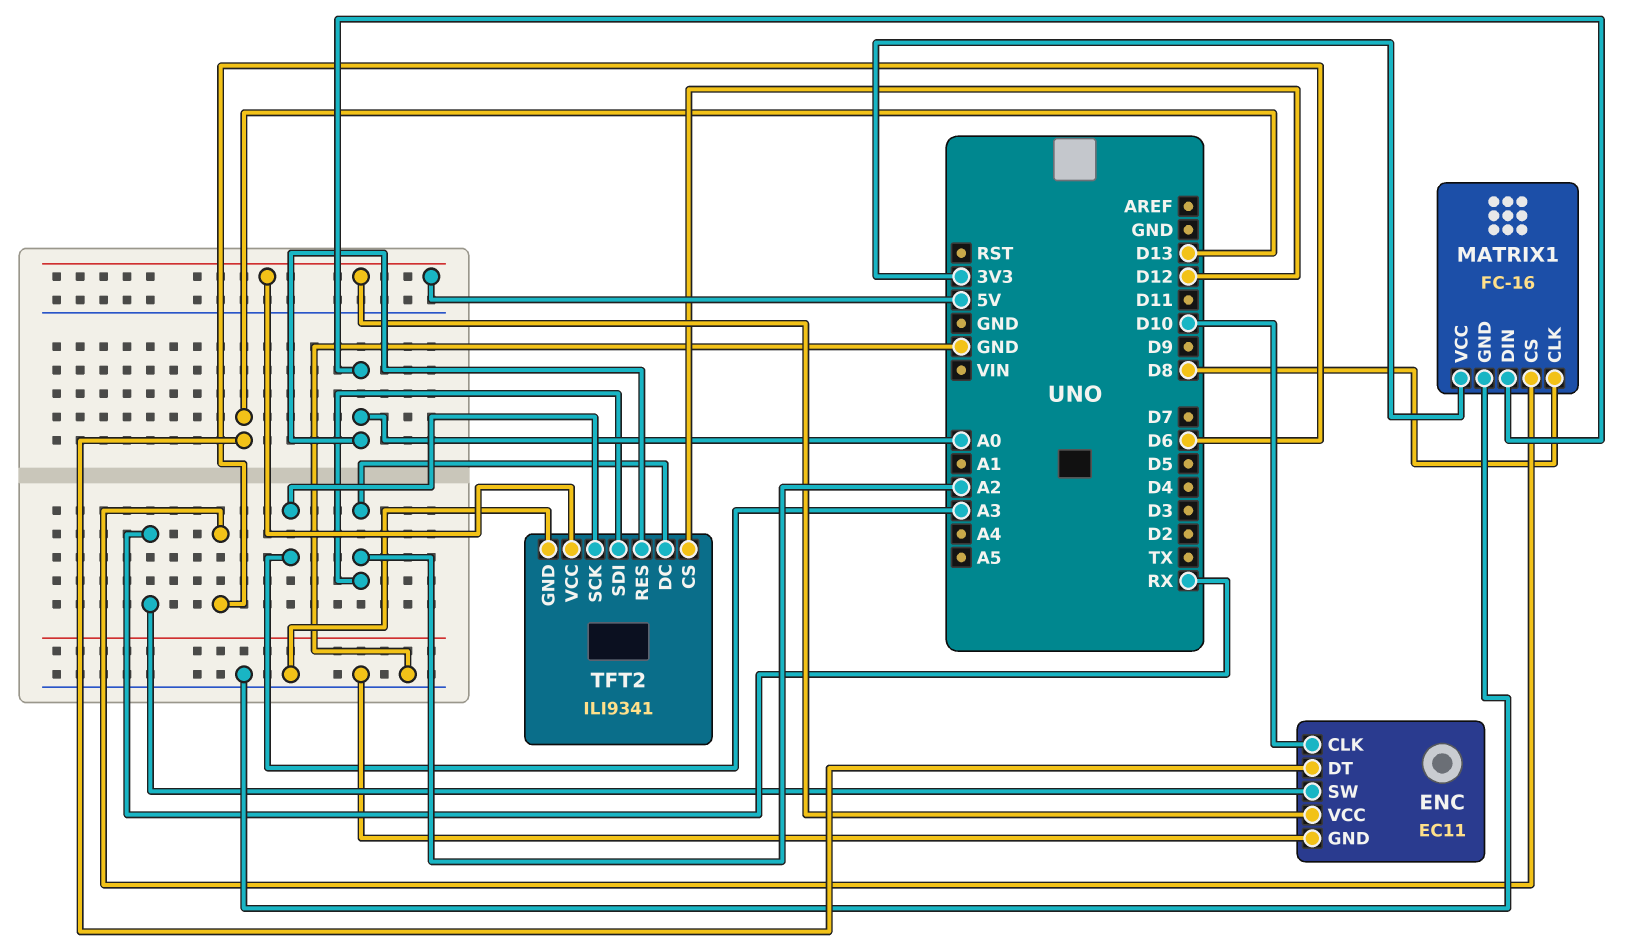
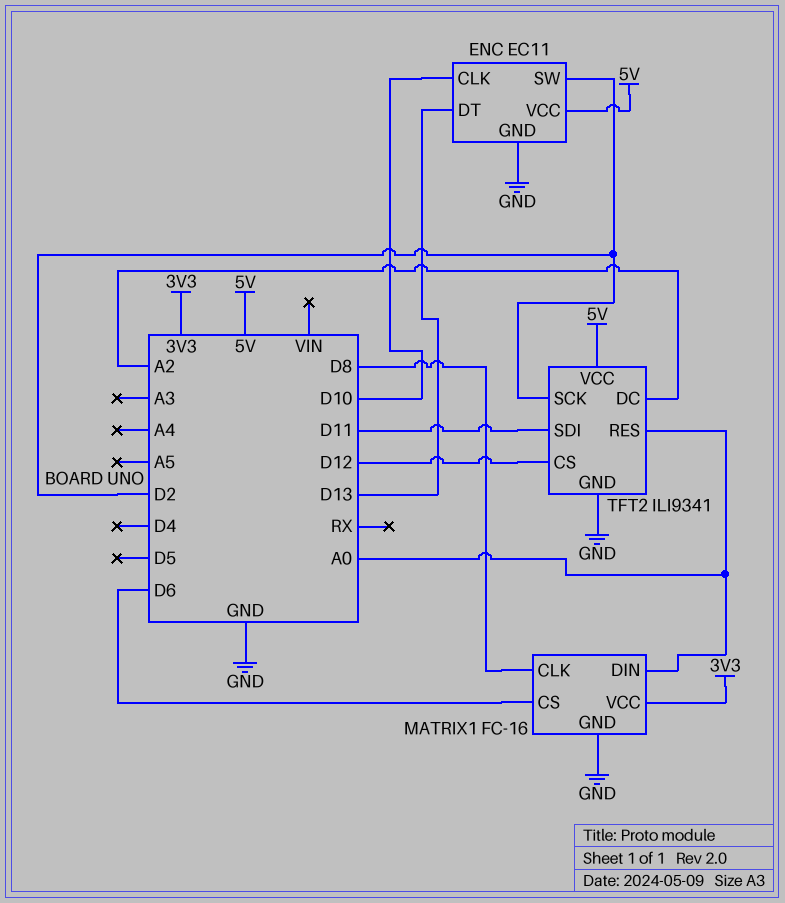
ENC pin SW: RX -> D2
TFT2 pin SCK: A3 -> D2
TFT2 pin SDI: A2 -> D11

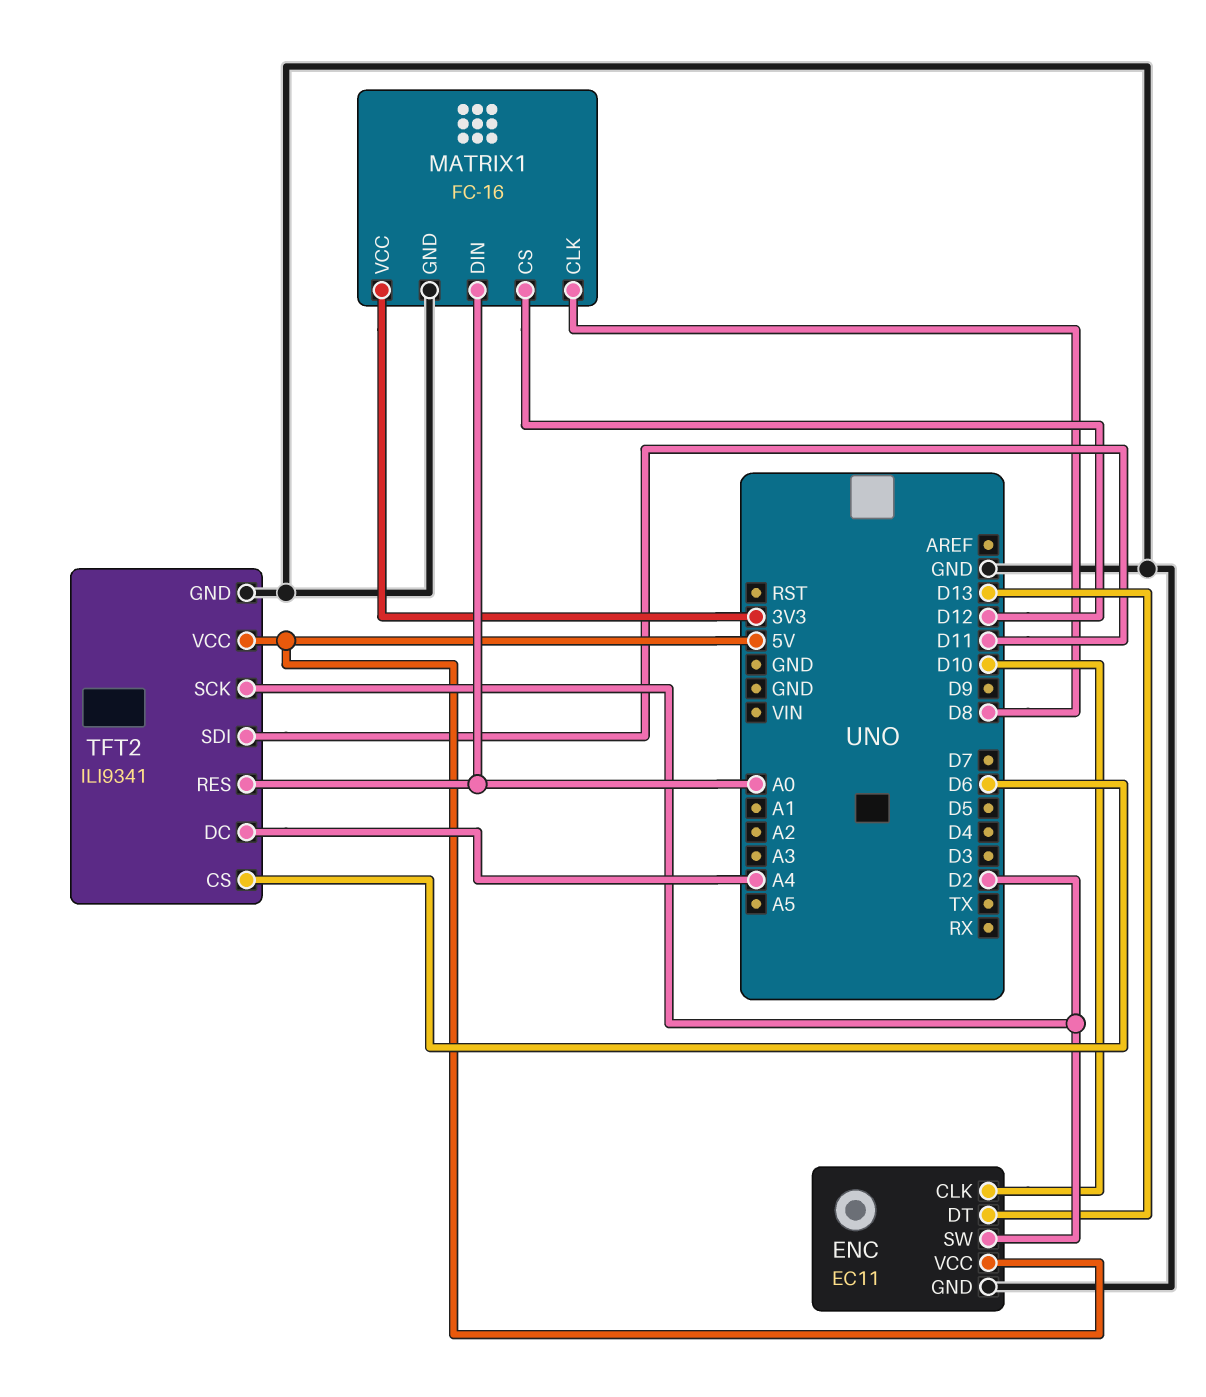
MATRIX1 pin CS: D6 -> D12
TFT2 pin CS: D12 -> D6
TFT2 pin DC: A2 -> A4

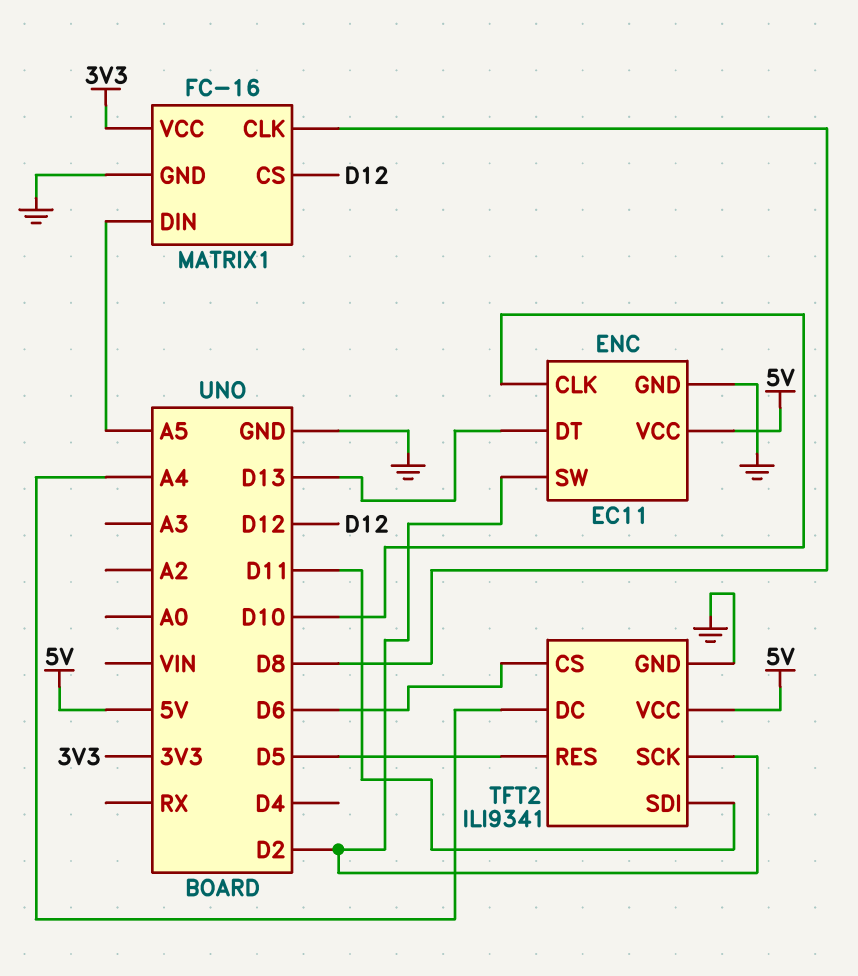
MATRIX1 pin DIN: A0 -> A5
TFT2 pin RES: A0 -> D5

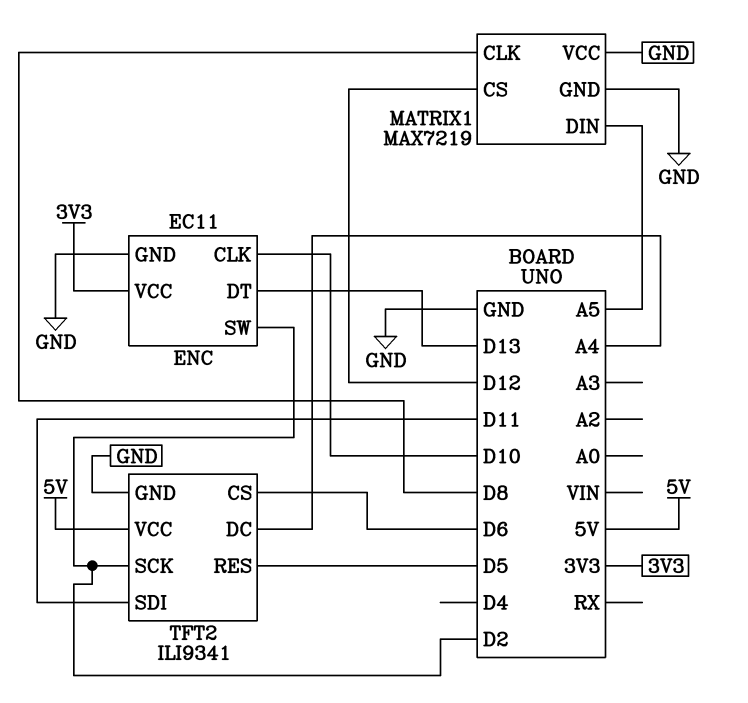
ENC pin VCC: 5V -> 3V3
MATRIX1: FC-16 -> MAX7219
MATRIX1 pin VCC: 3V3 -> GND

